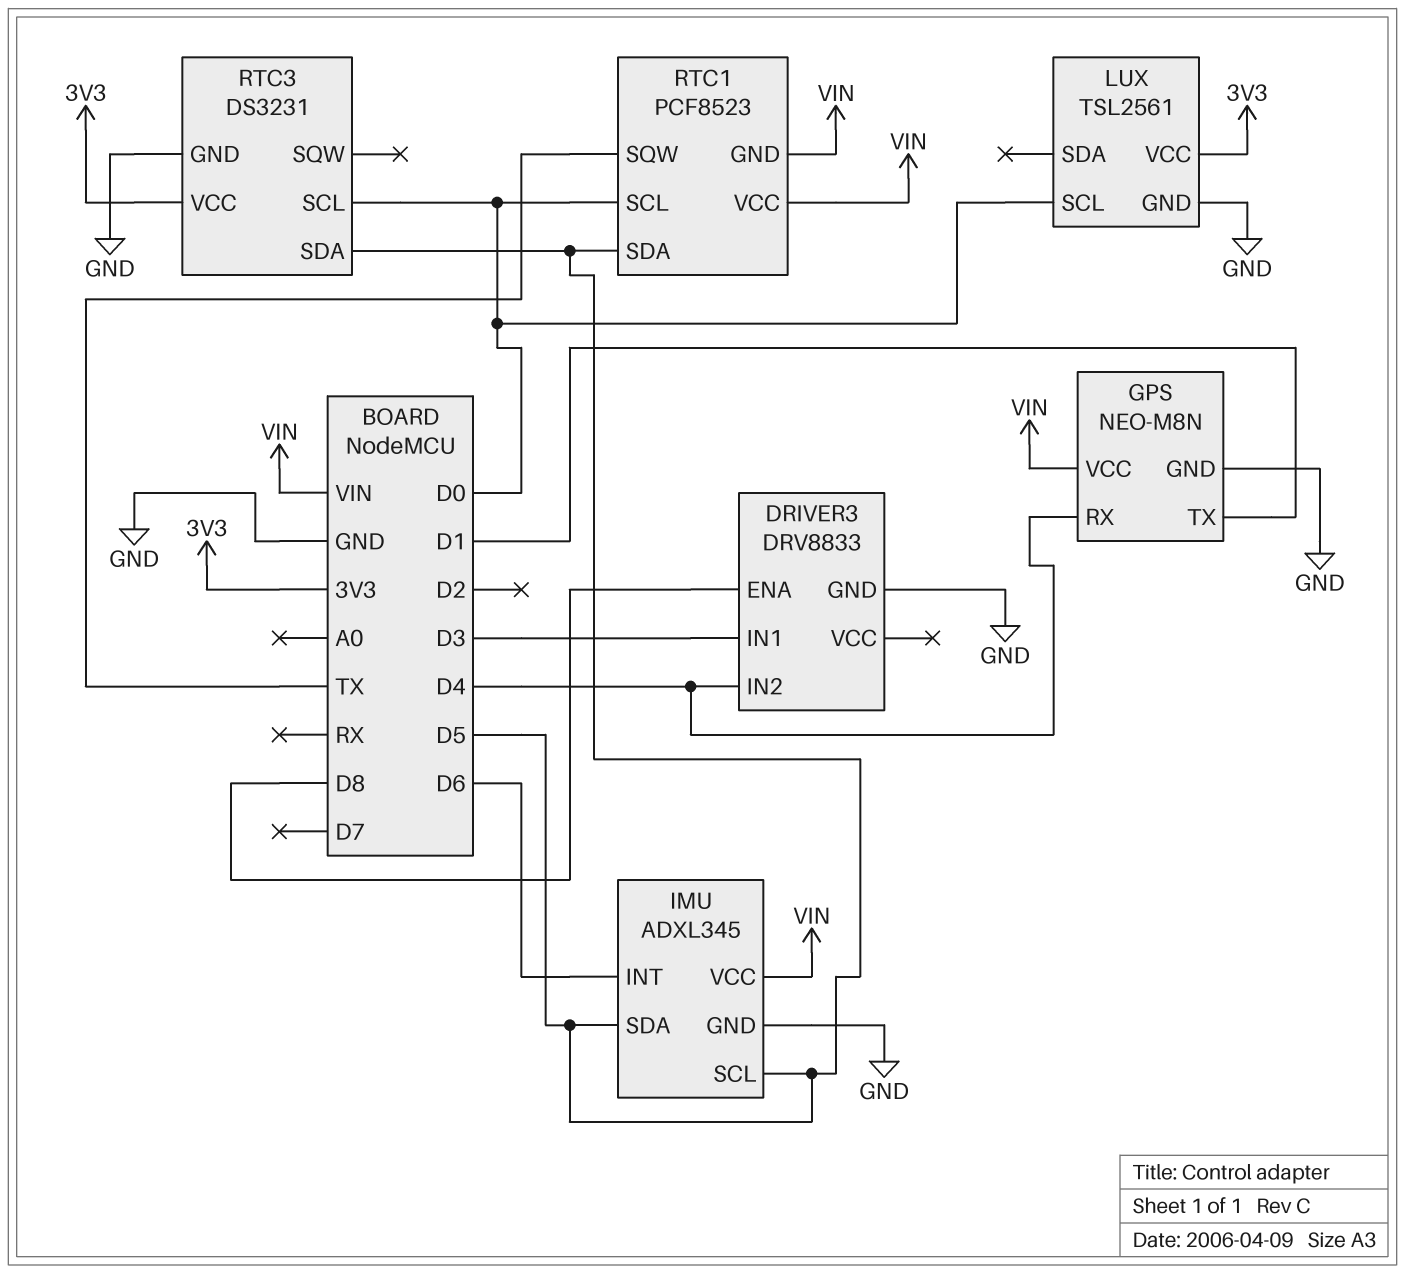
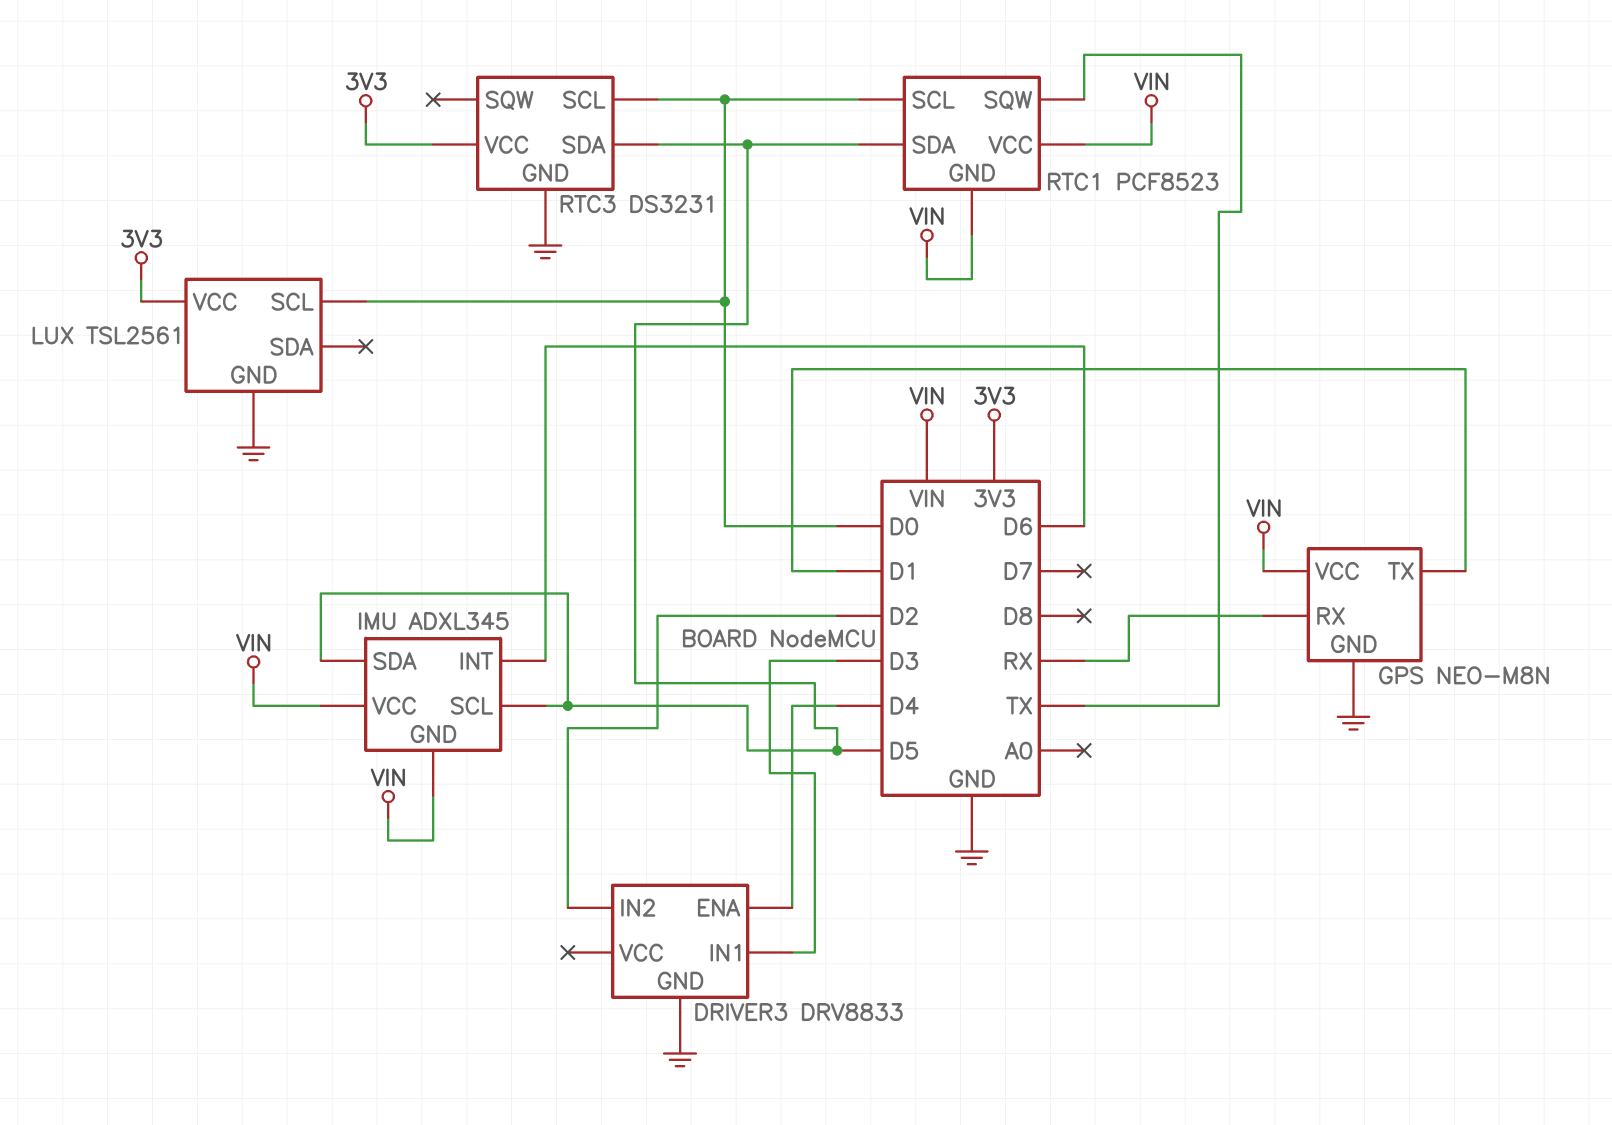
DRIVER3 pin ENA: D8 -> D4
DRIVER3 pin IN2: D4 -> D2
GPS pin RX: D4 -> RX
IMU pin GND: GND -> VIN

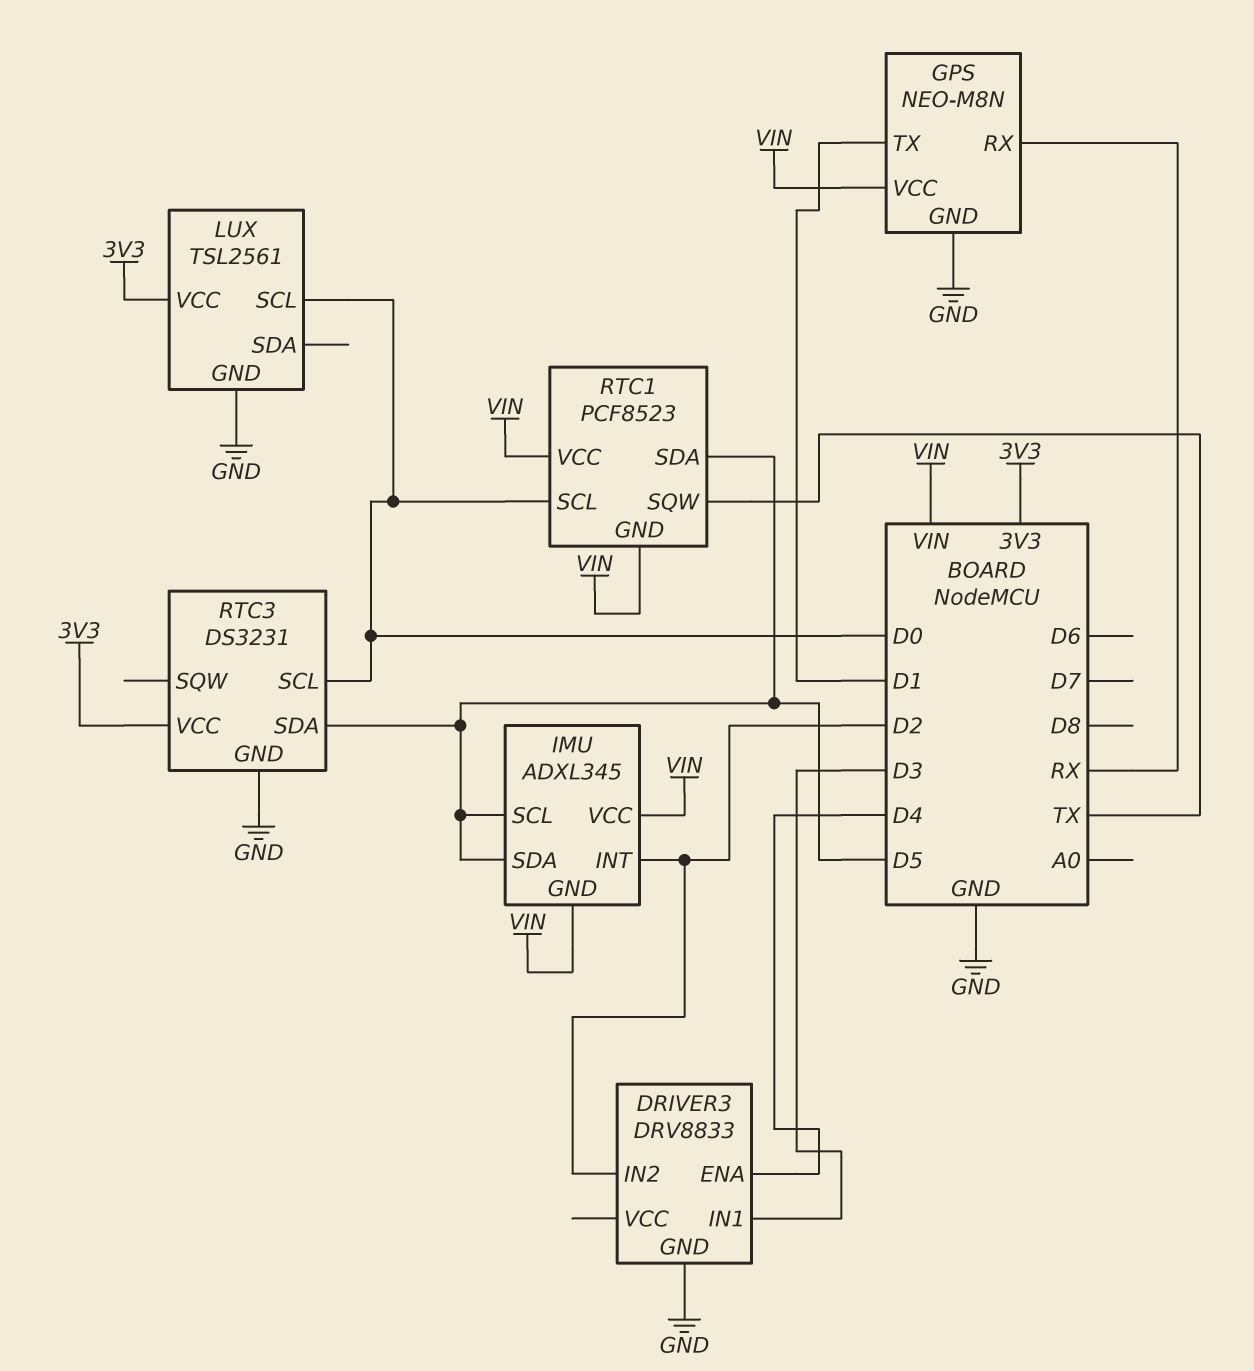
IMU pin INT: D6 -> D2

